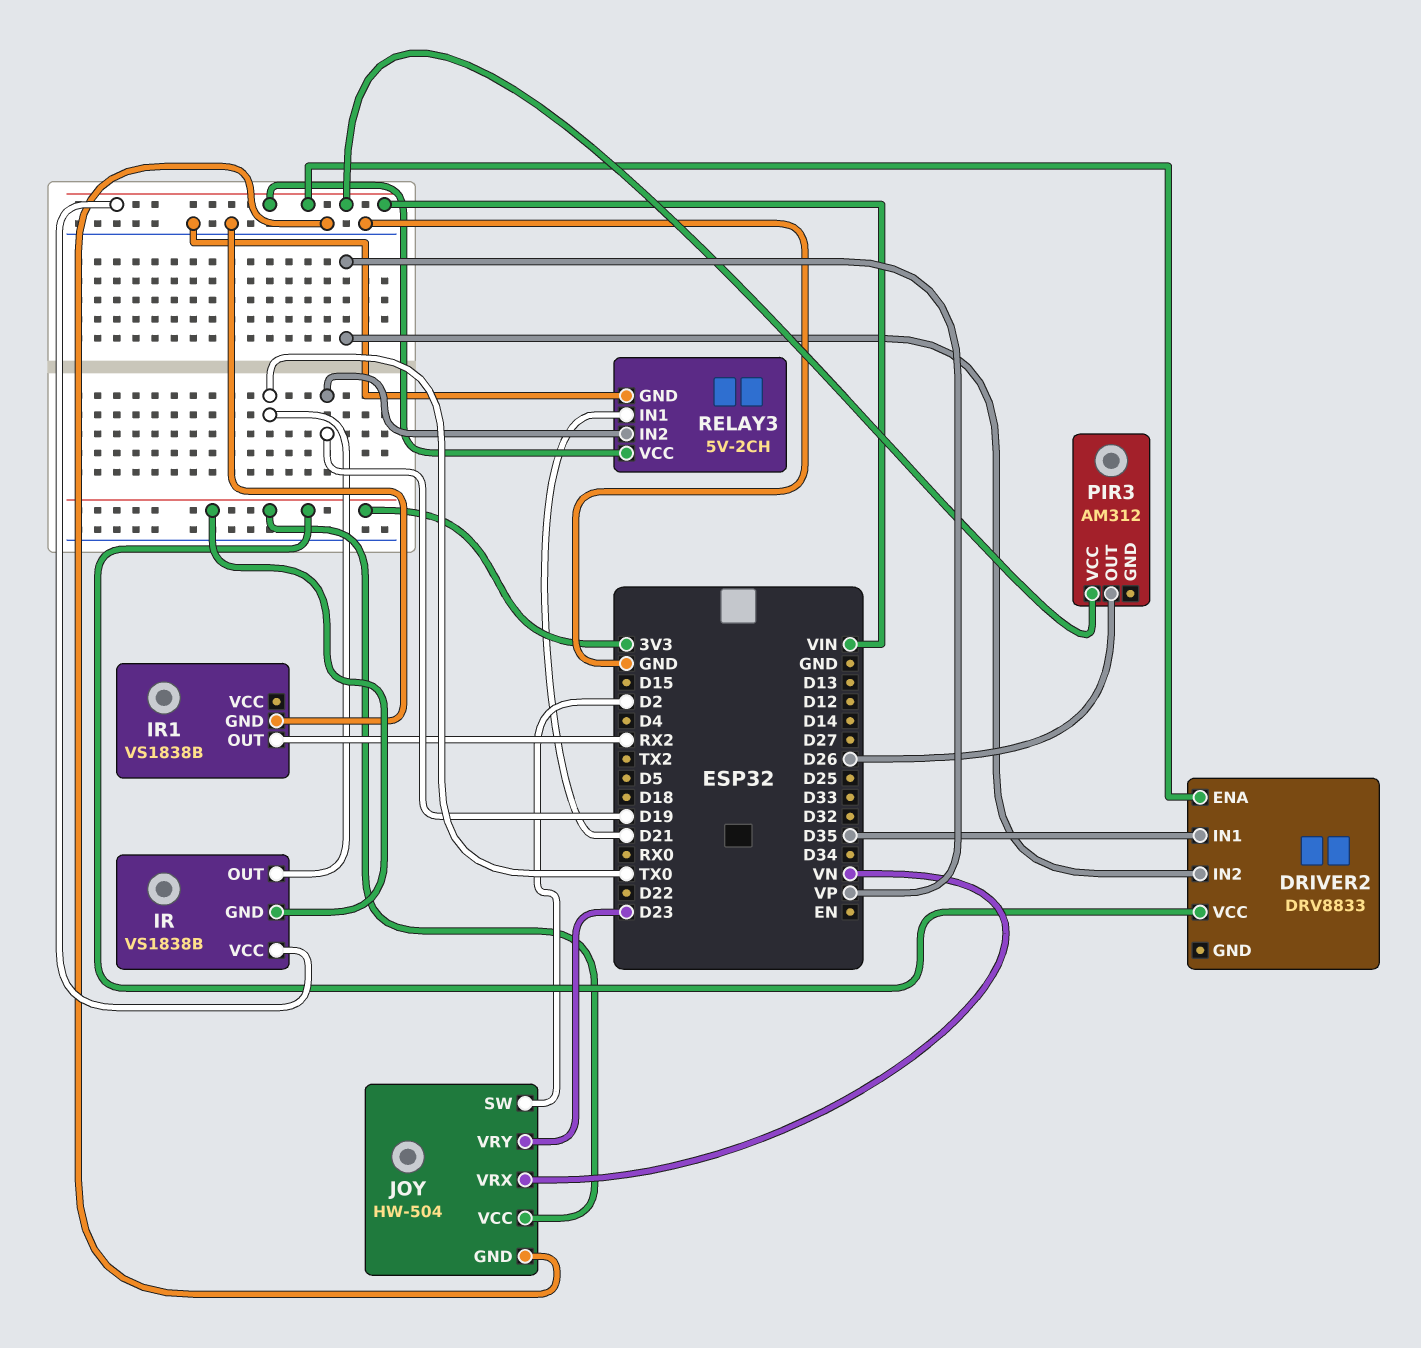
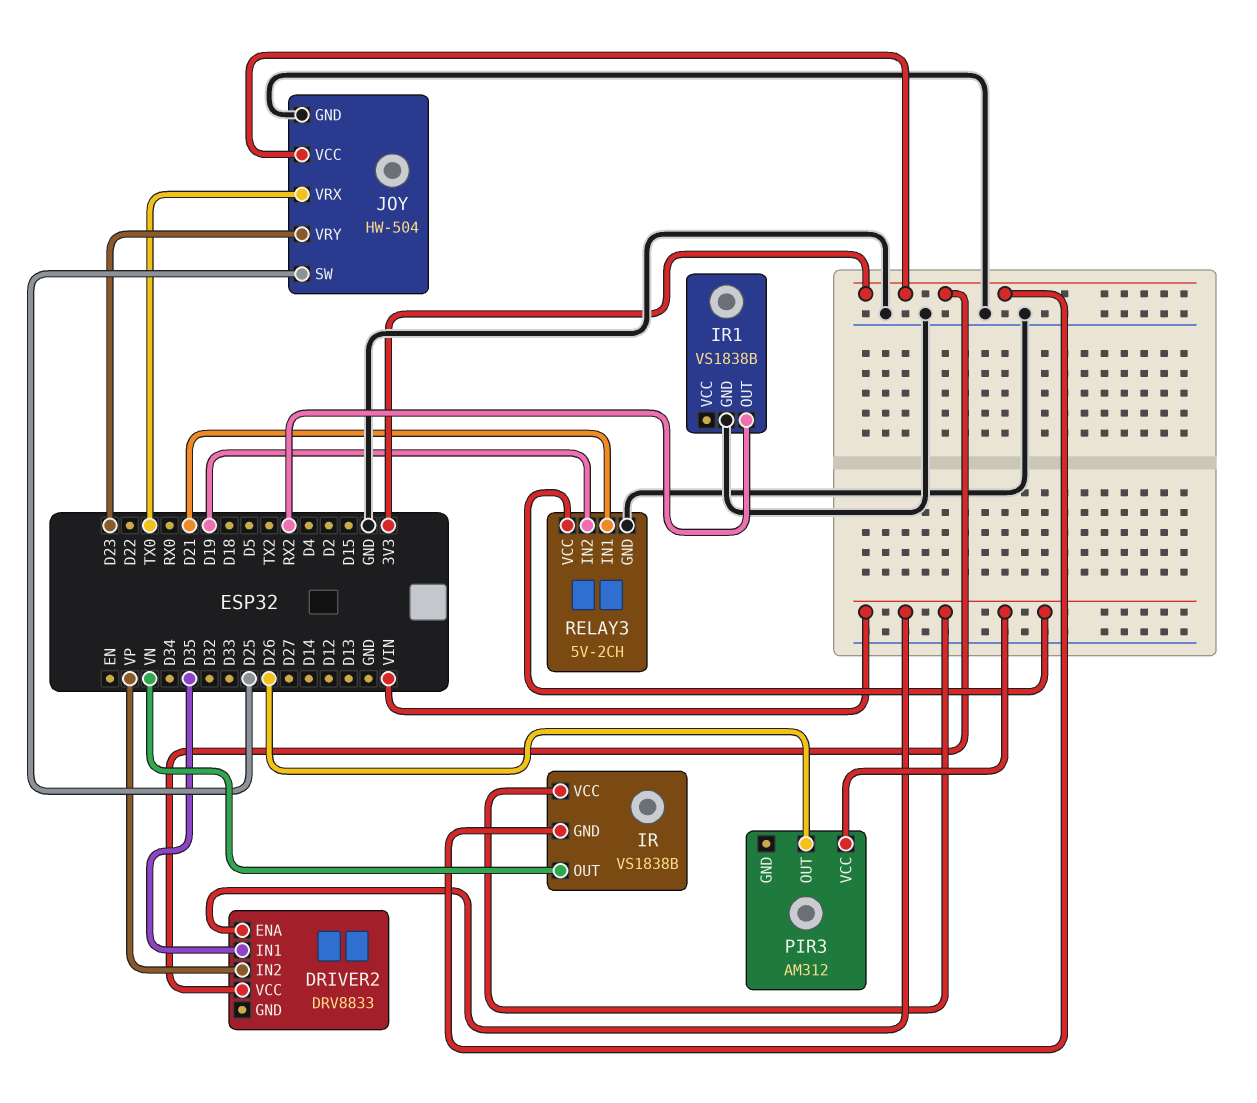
IR pin OUT: TX0 -> VN
JOY pin SW: D2 -> D25
JOY pin VRX: VN -> TX0

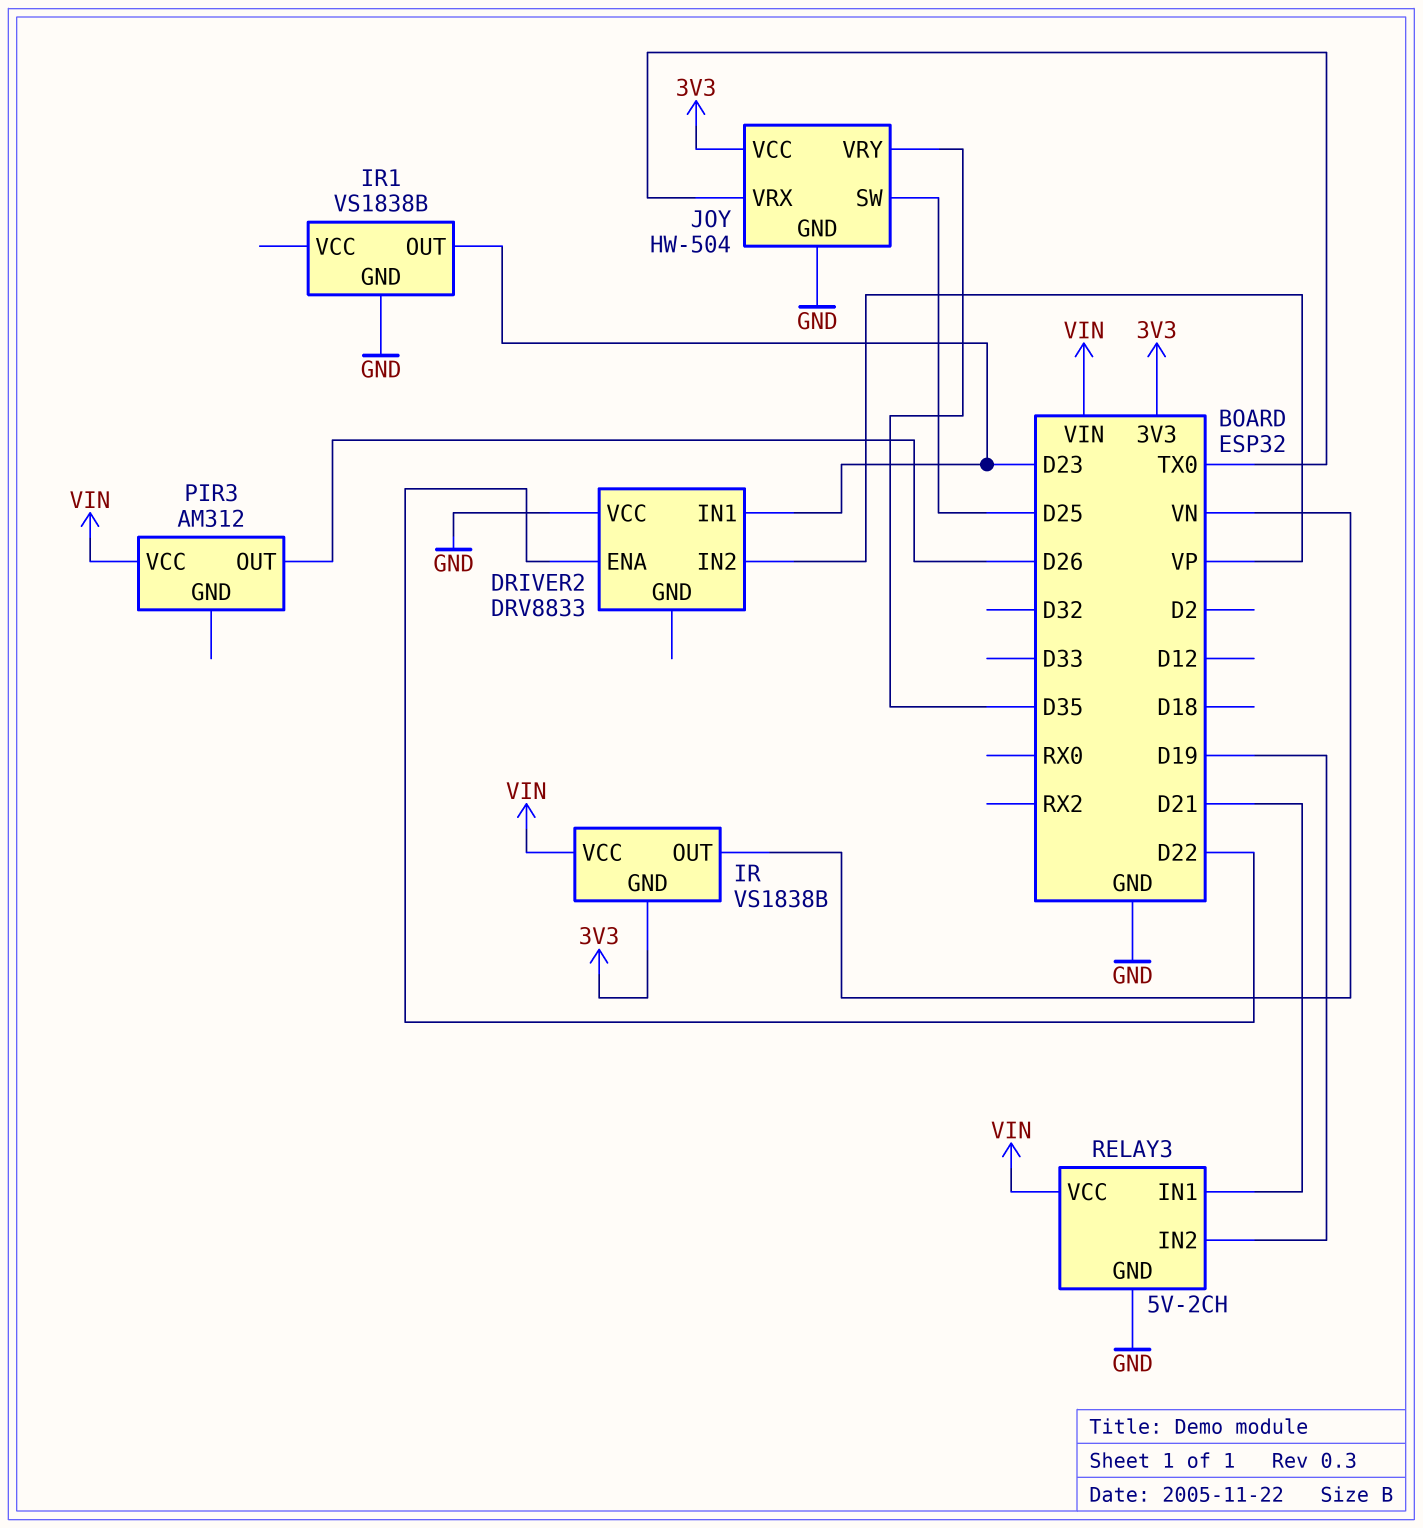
DRIVER2 pin ENA: VIN -> D22
DRIVER2 pin IN1: D35 -> D23
DRIVER2 pin VCC: 3V3 -> GND
IR1 pin OUT: RX2 -> D23
JOY pin VRY: D23 -> D35

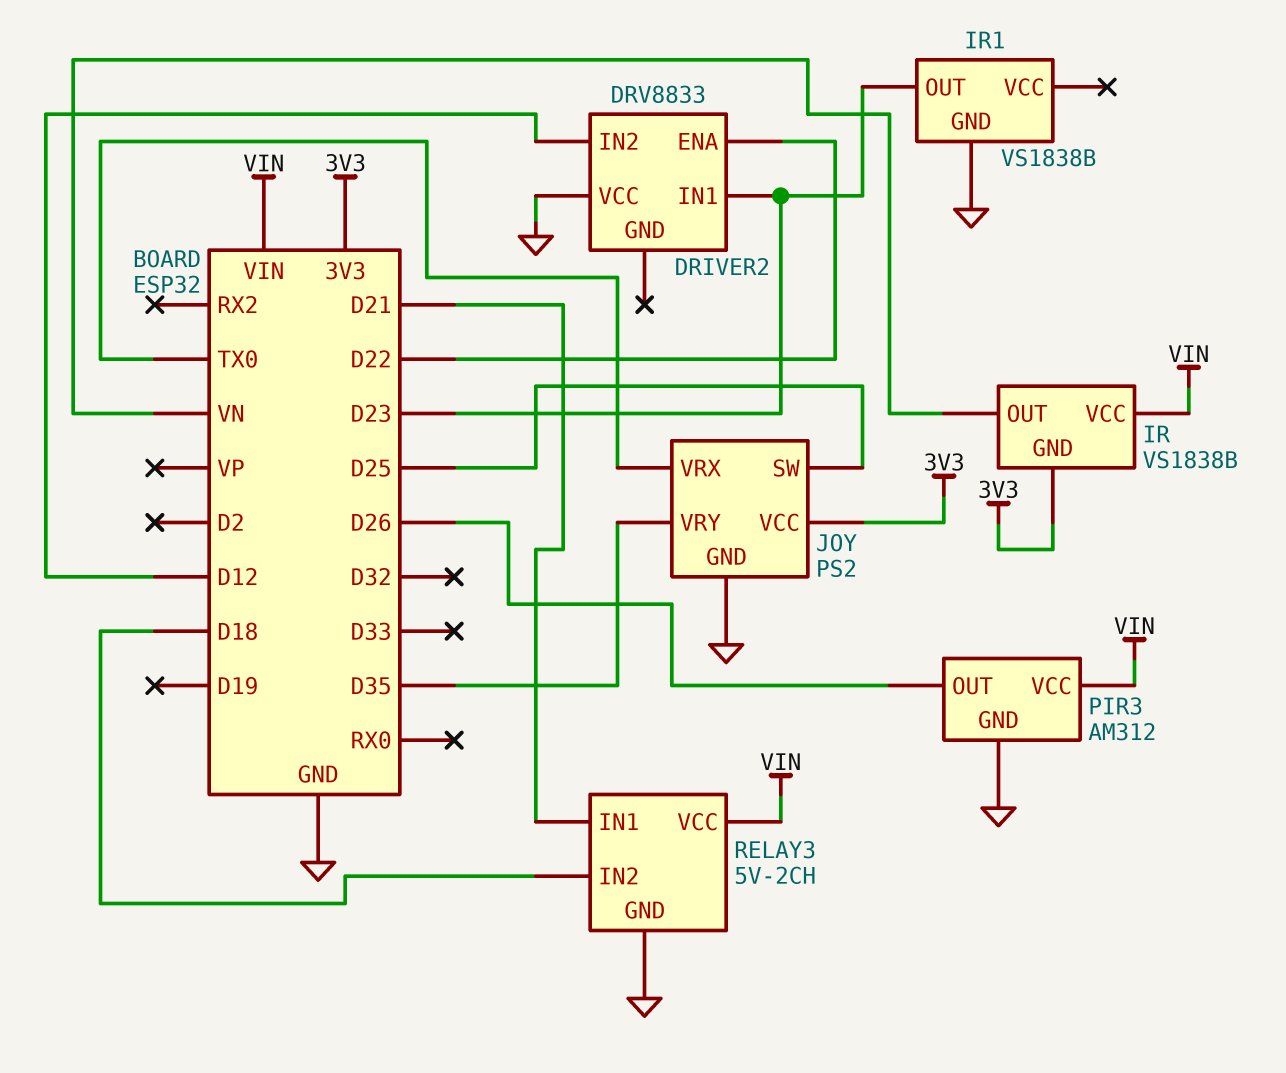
DRIVER2 pin IN2: VP -> D12
JOY: HW-504 -> PS2
PIR3 pin GND: none -> GND
RELAY3 pin IN2: D19 -> D18

